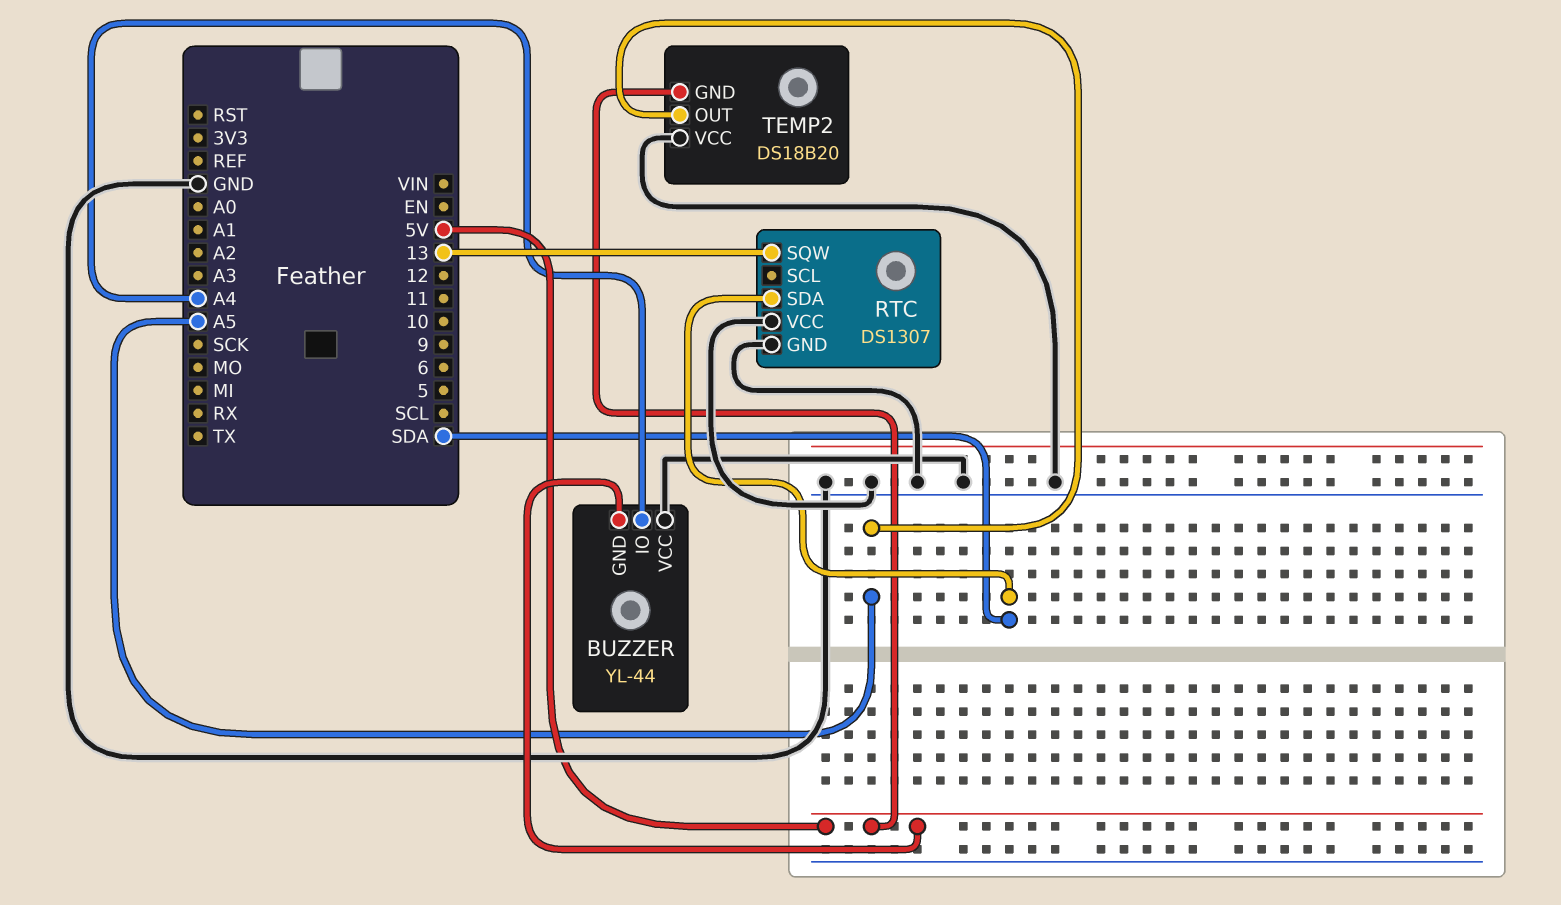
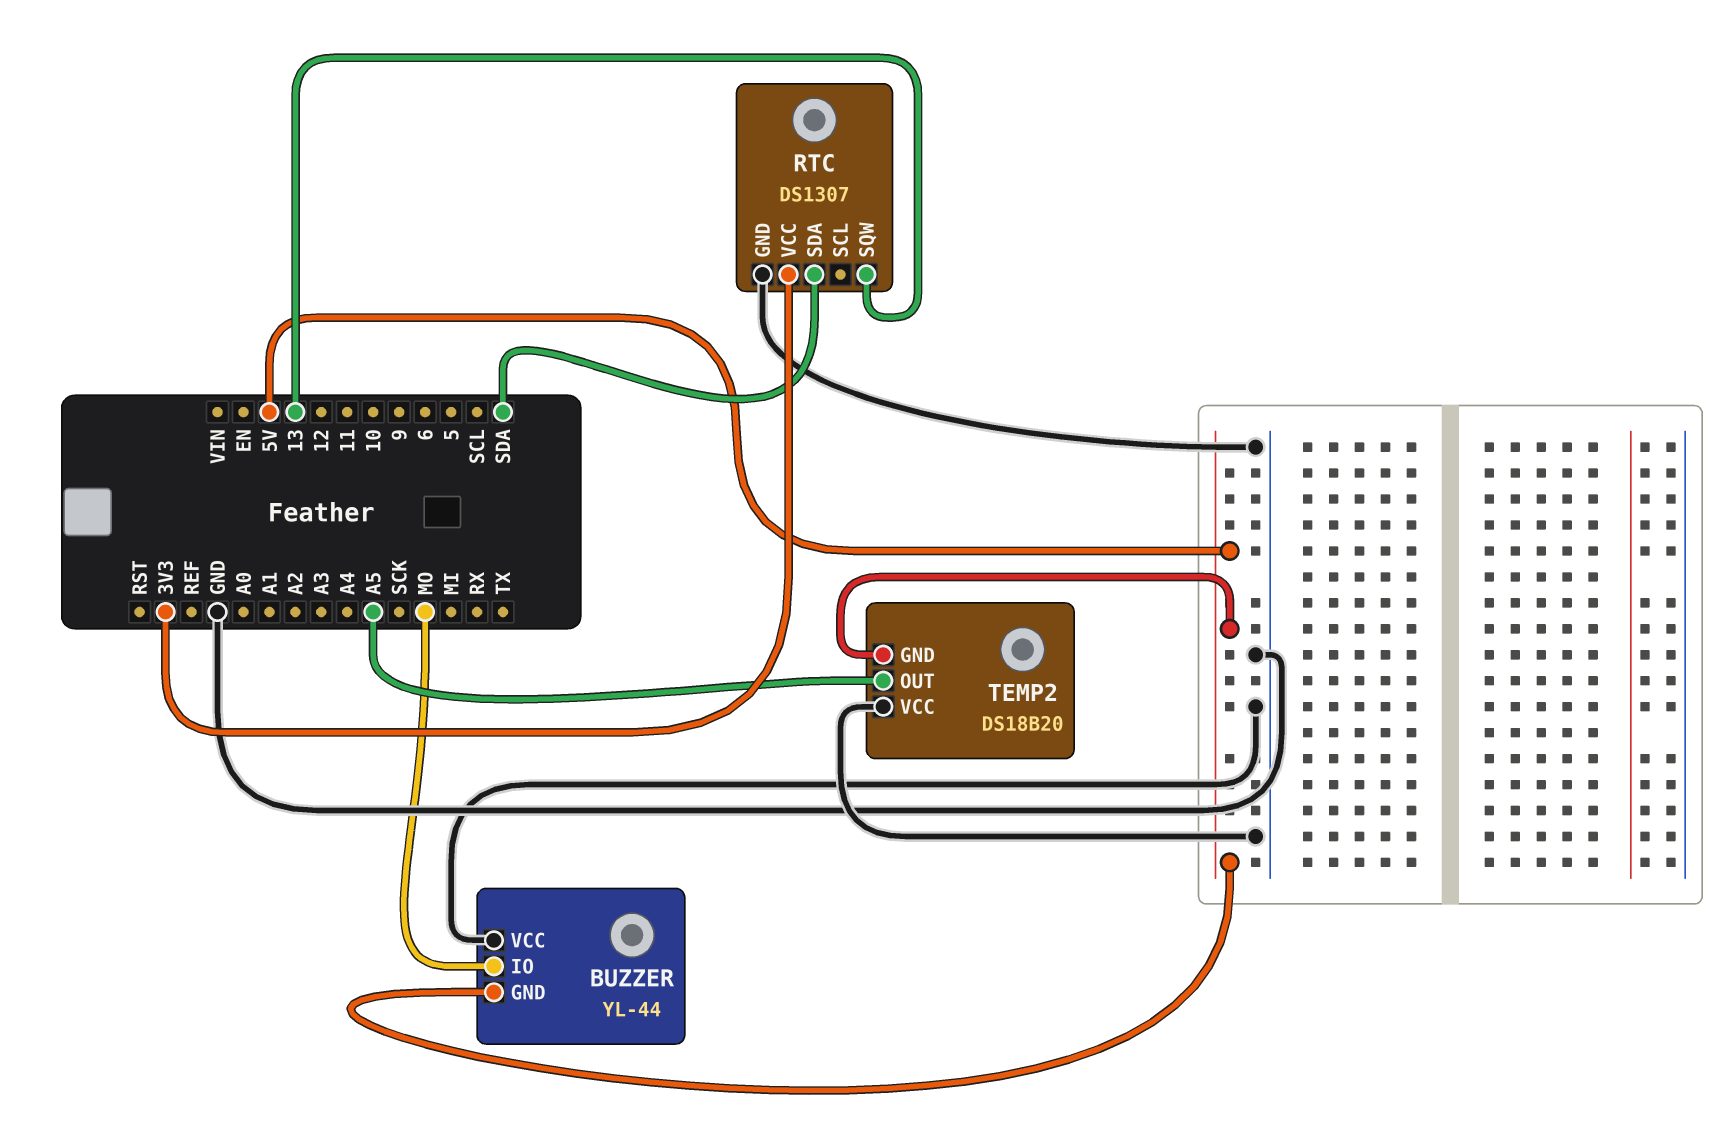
BUZZER pin IO: A4 -> MO
RTC pin VCC: GND -> 3V3

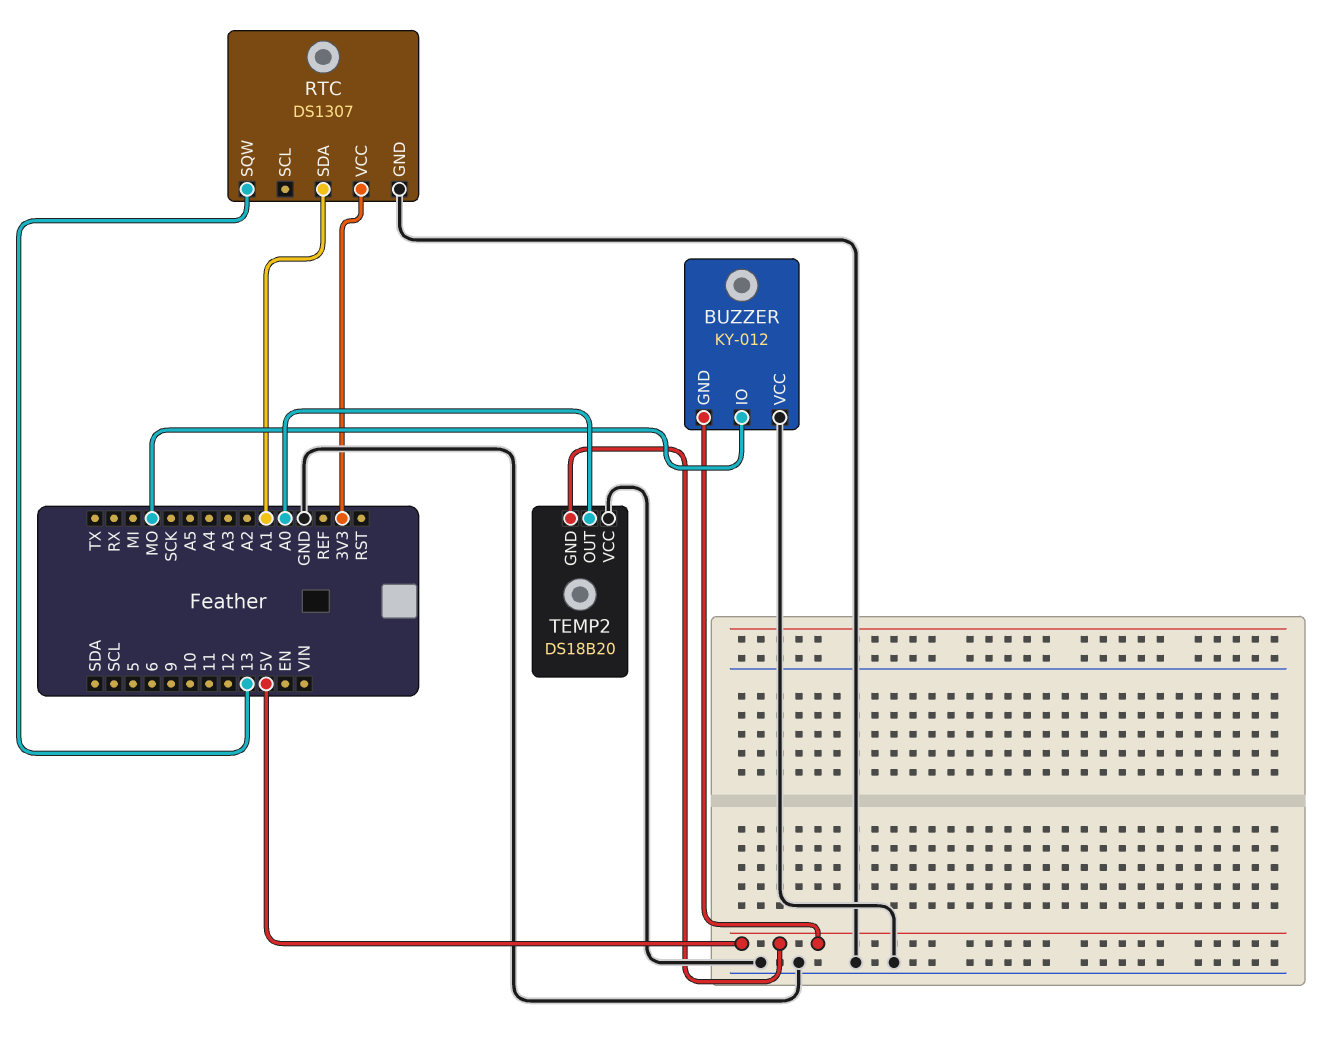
BUZZER: YL-44 -> KY-012
RTC pin SDA: SDA -> A1
TEMP2 pin OUT: A5 -> A0

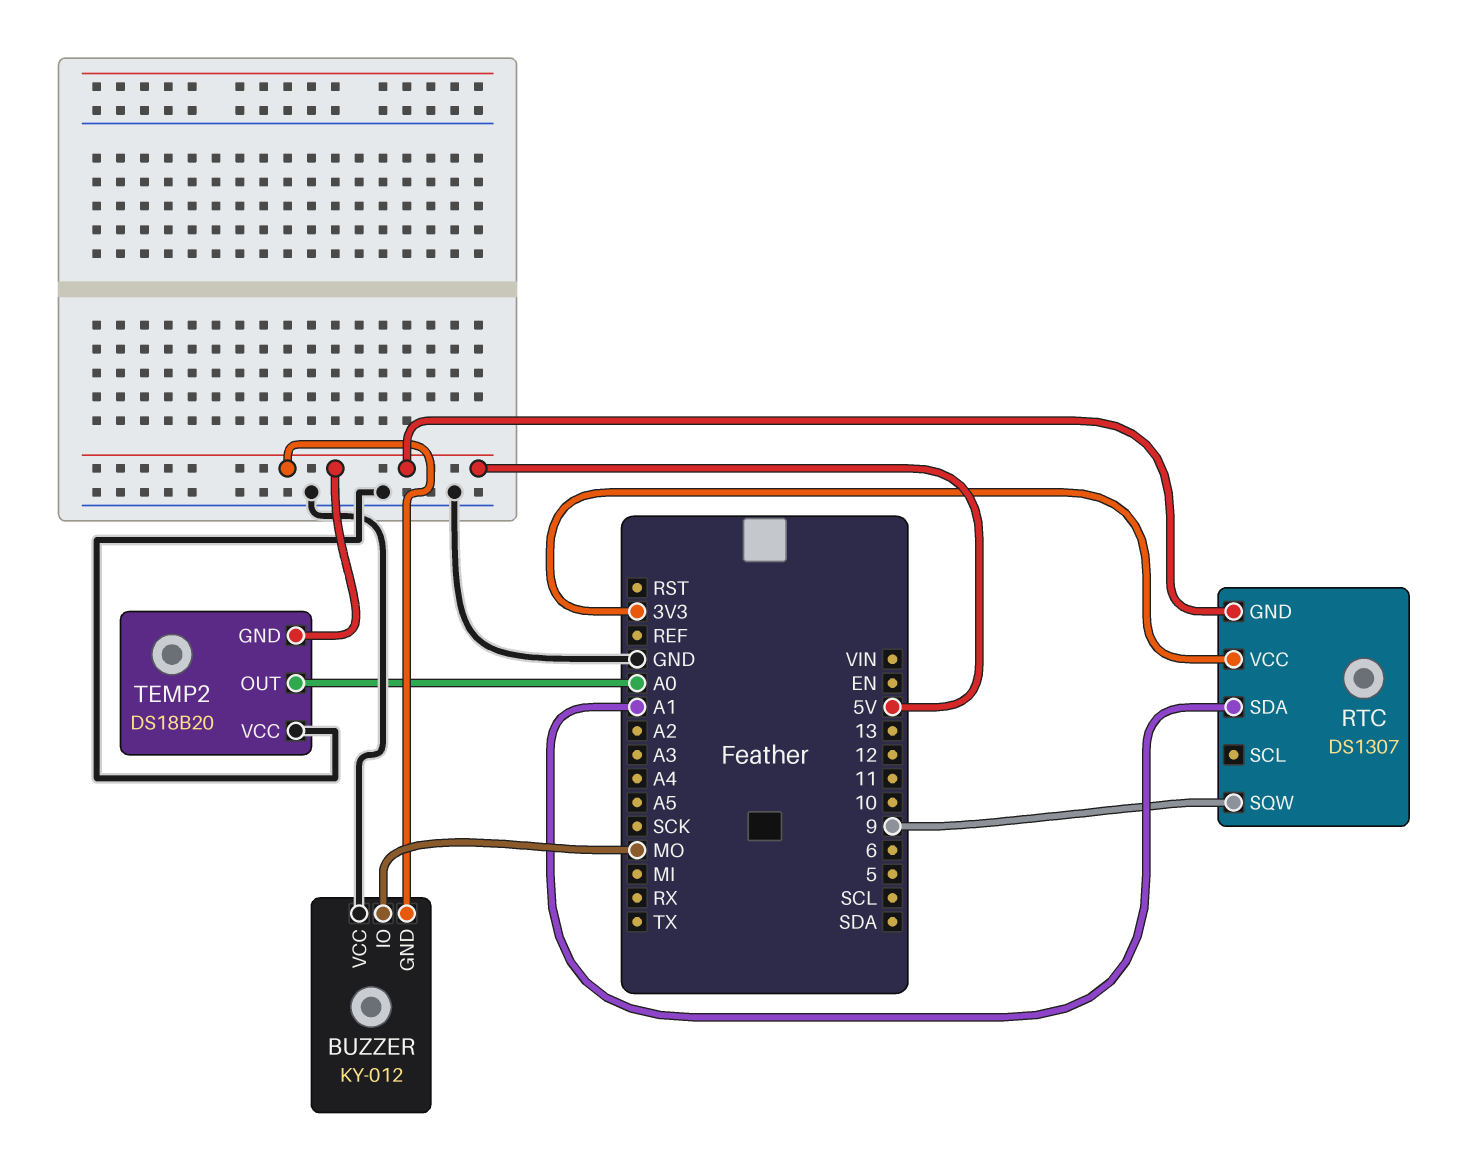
RTC pin GND: GND -> 5V
RTC pin SQW: 13 -> 9

